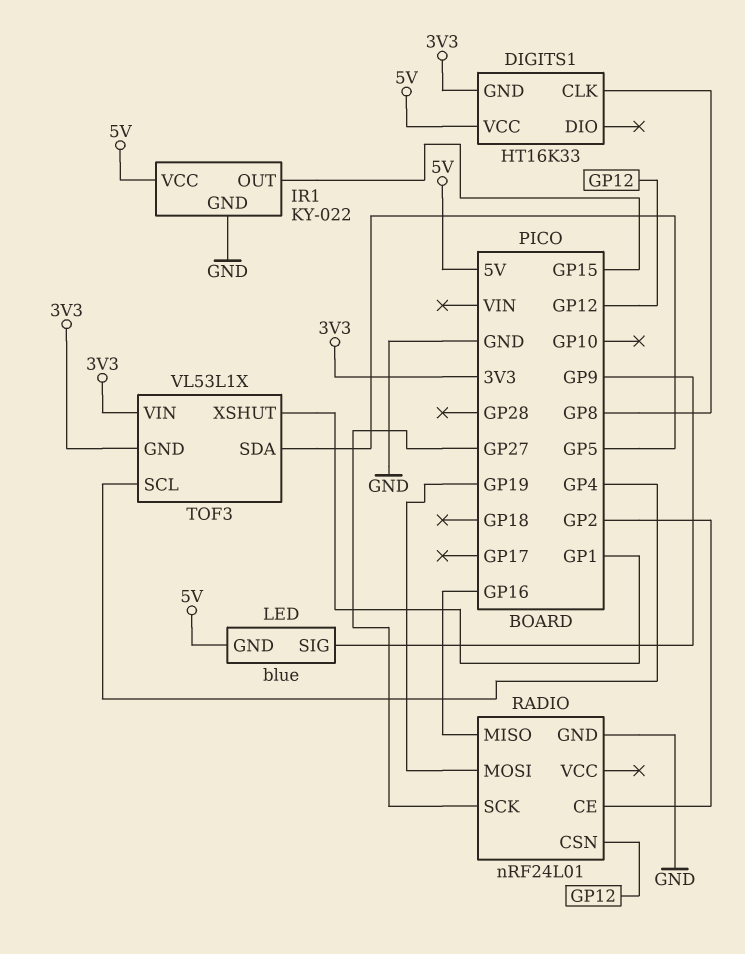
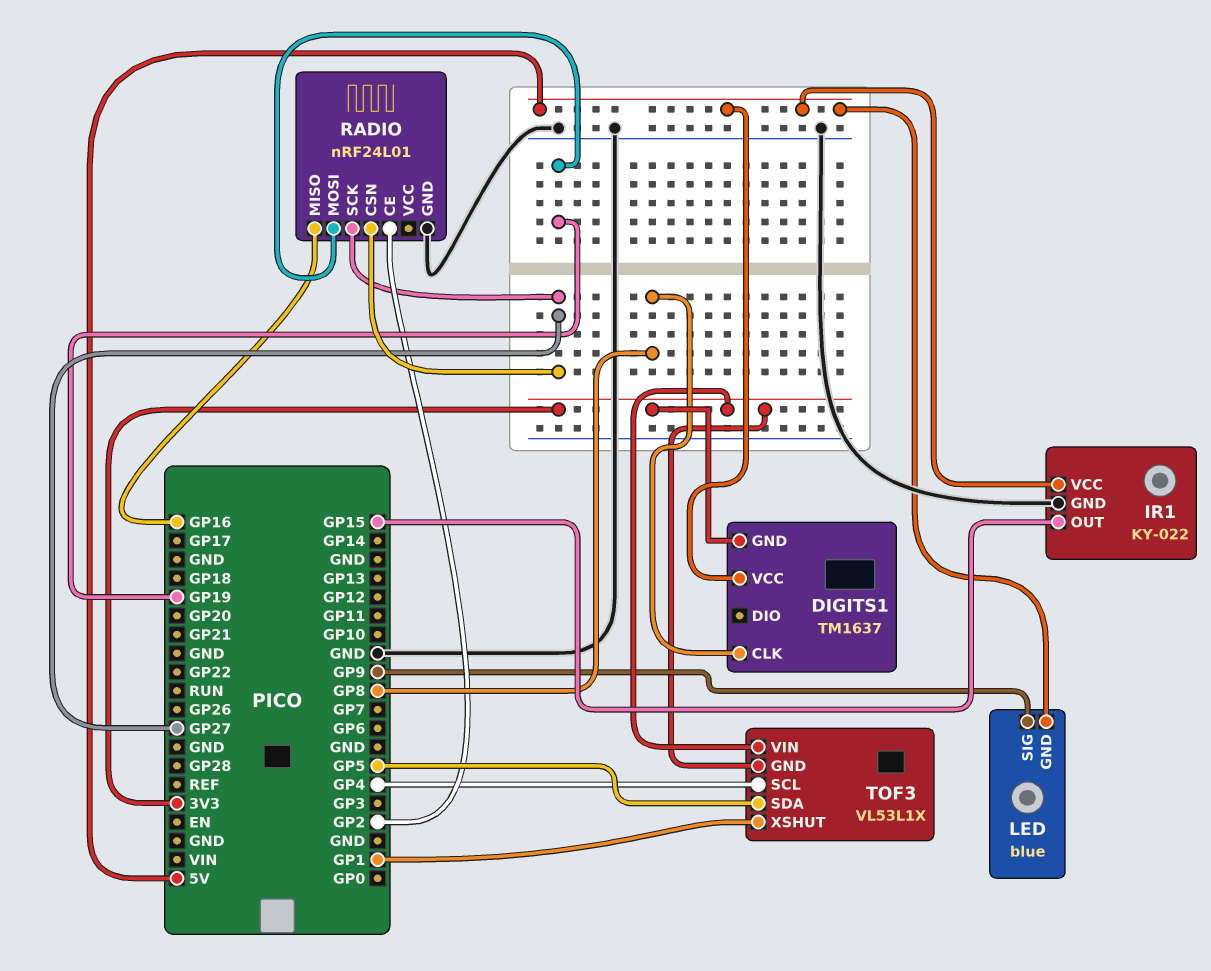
DIGITS1: HT16K33 -> TM1637
RADIO pin CSN: GP12 -> GP27

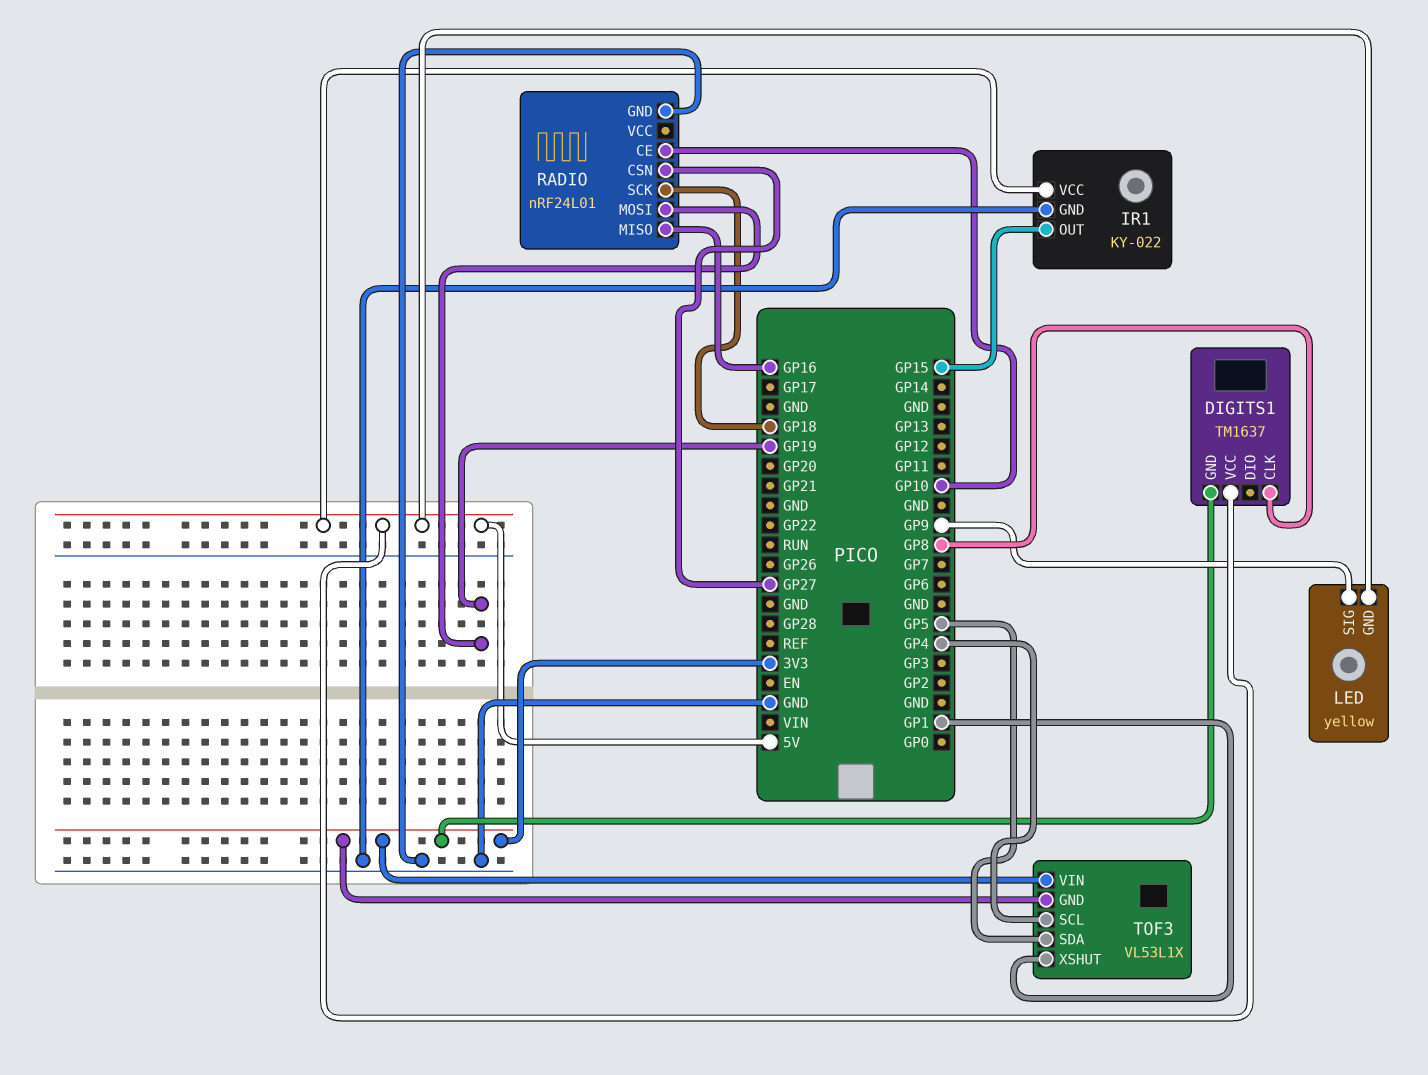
LED: blue -> yellow
RADIO pin CE: GP2 -> GP10
RADIO pin SCK: GP27 -> GP18

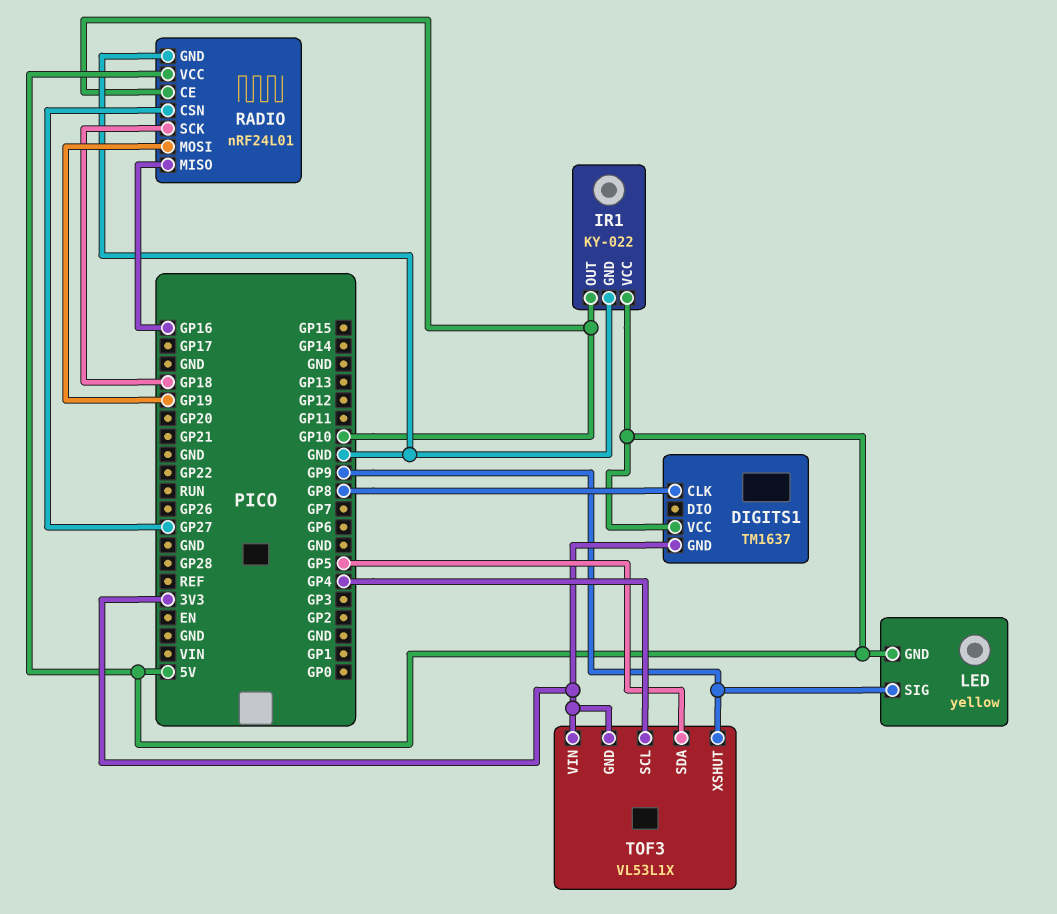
IR1 pin OUT: GP15 -> GP10
RADIO pin VCC: none -> 5V
TOF3 pin XSHUT: GP1 -> GP9

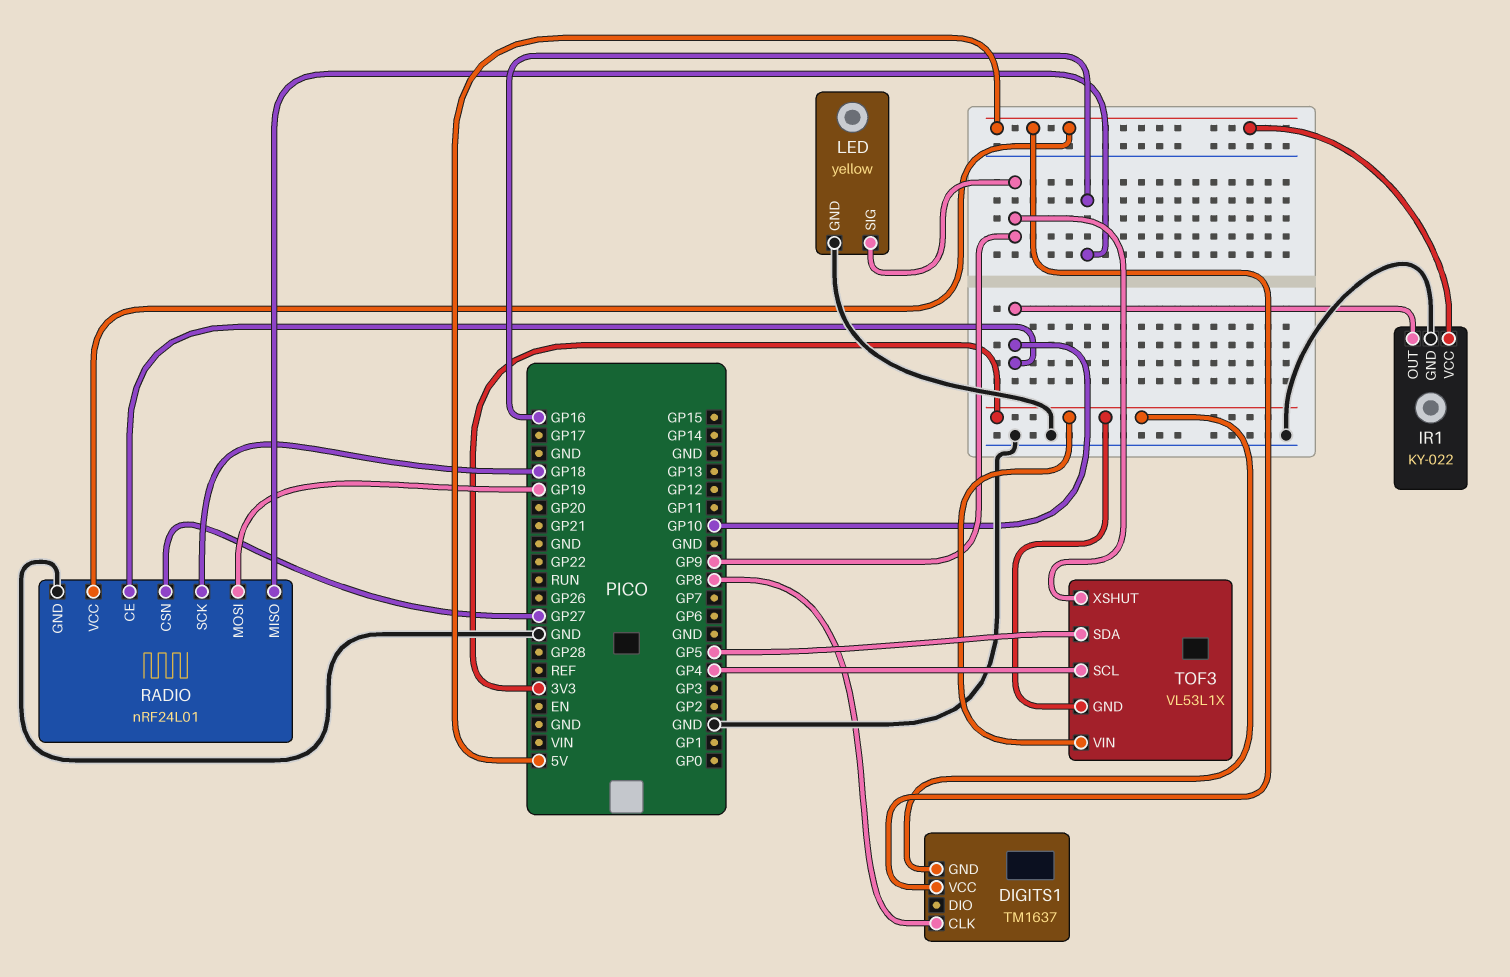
LED pin GND: 5V -> GND

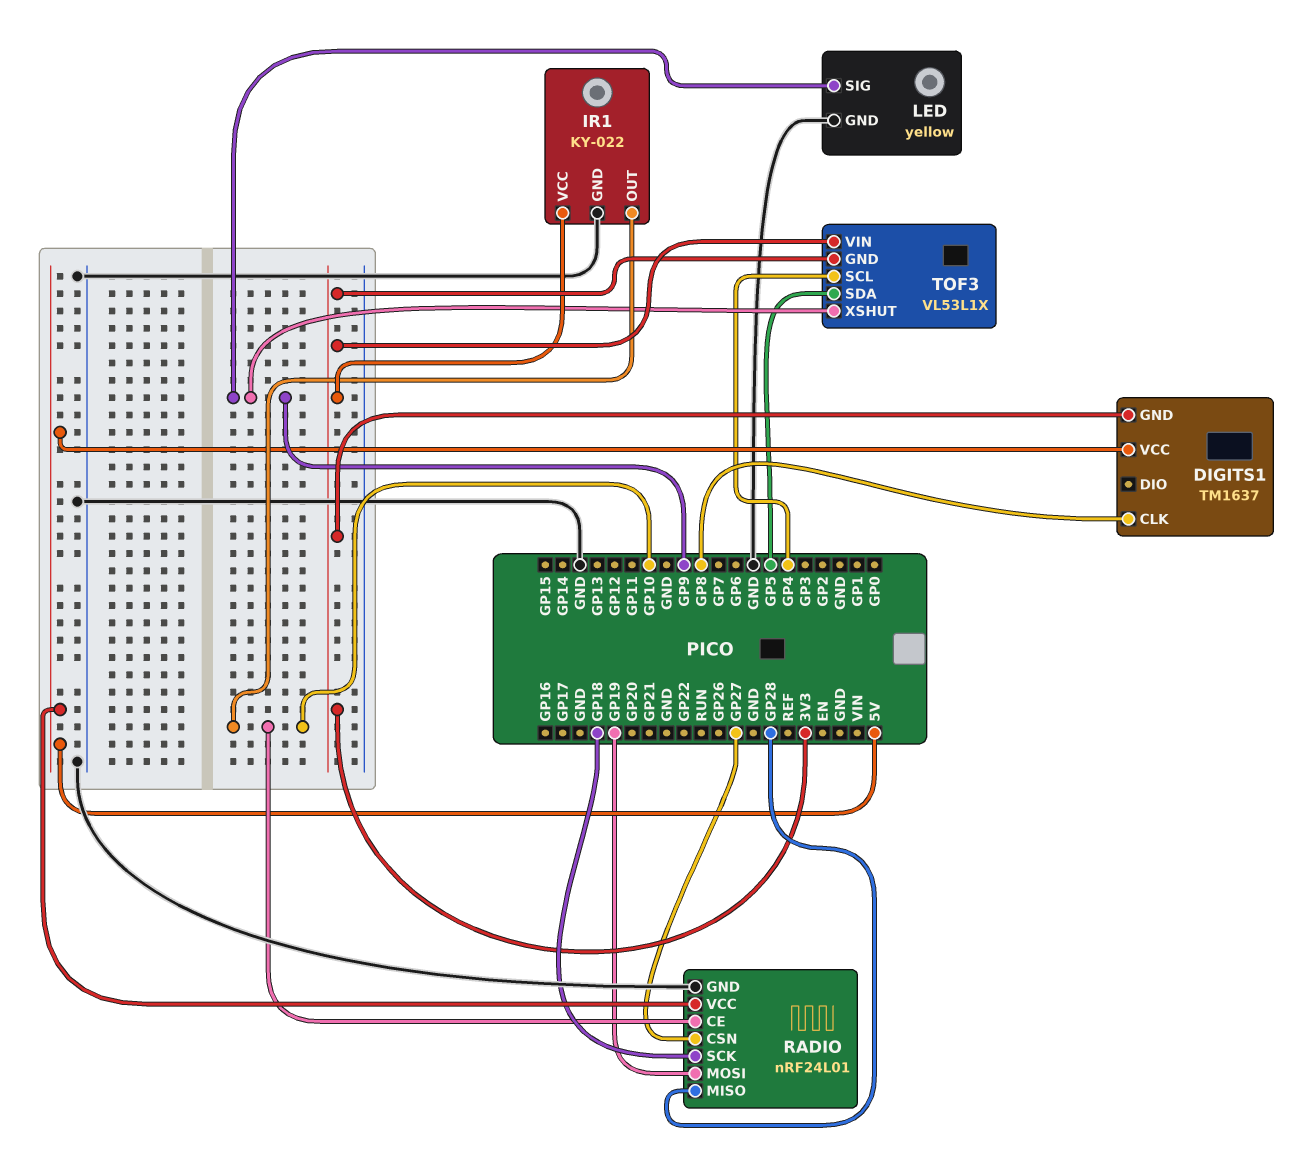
IR1 pin VCC: 5V -> 3V3
RADIO pin MISO: GP16 -> GP28

